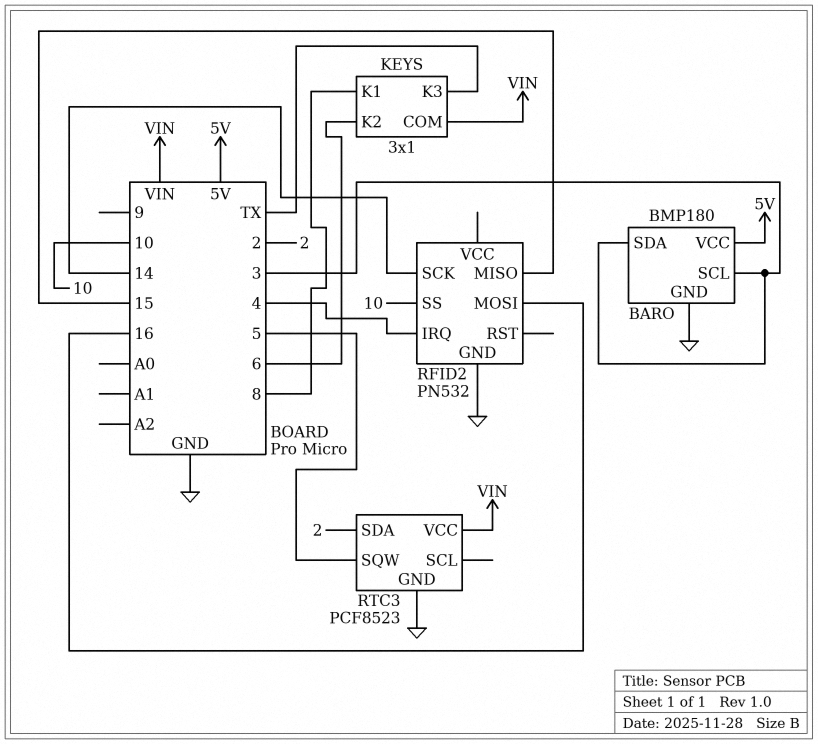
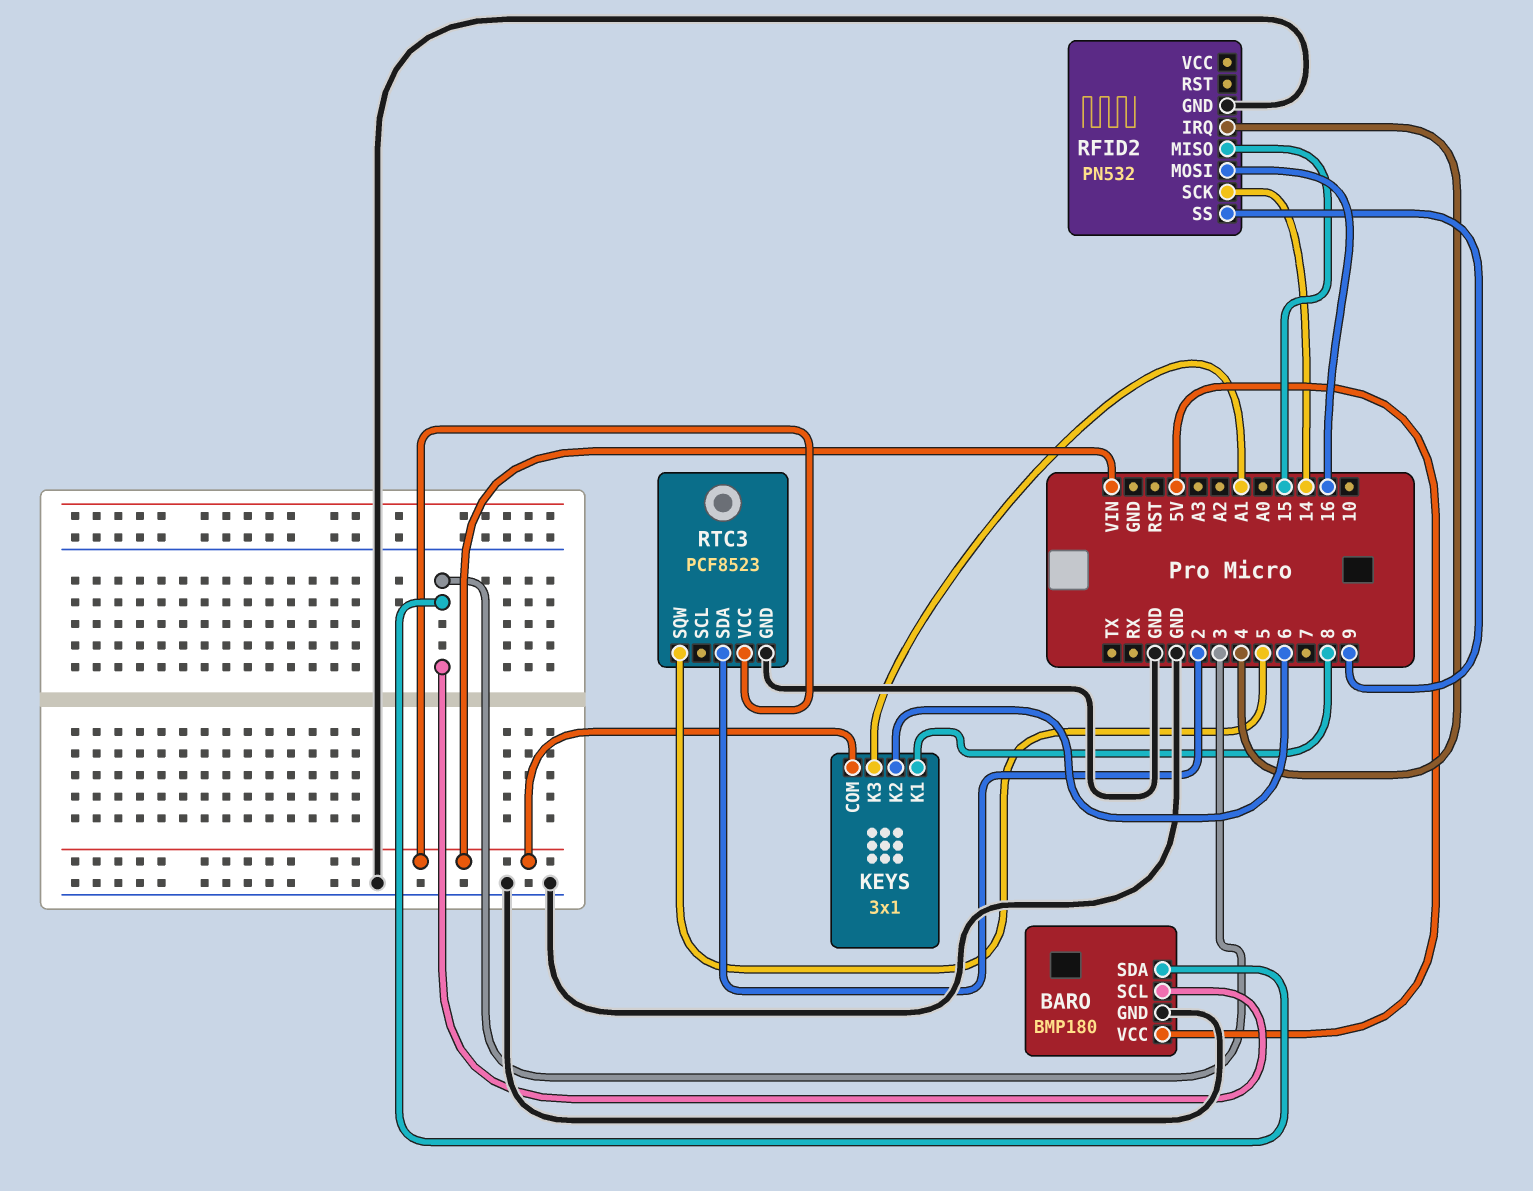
KEYS pin K3: TX -> A1
RFID2 pin SS: 10 -> 9

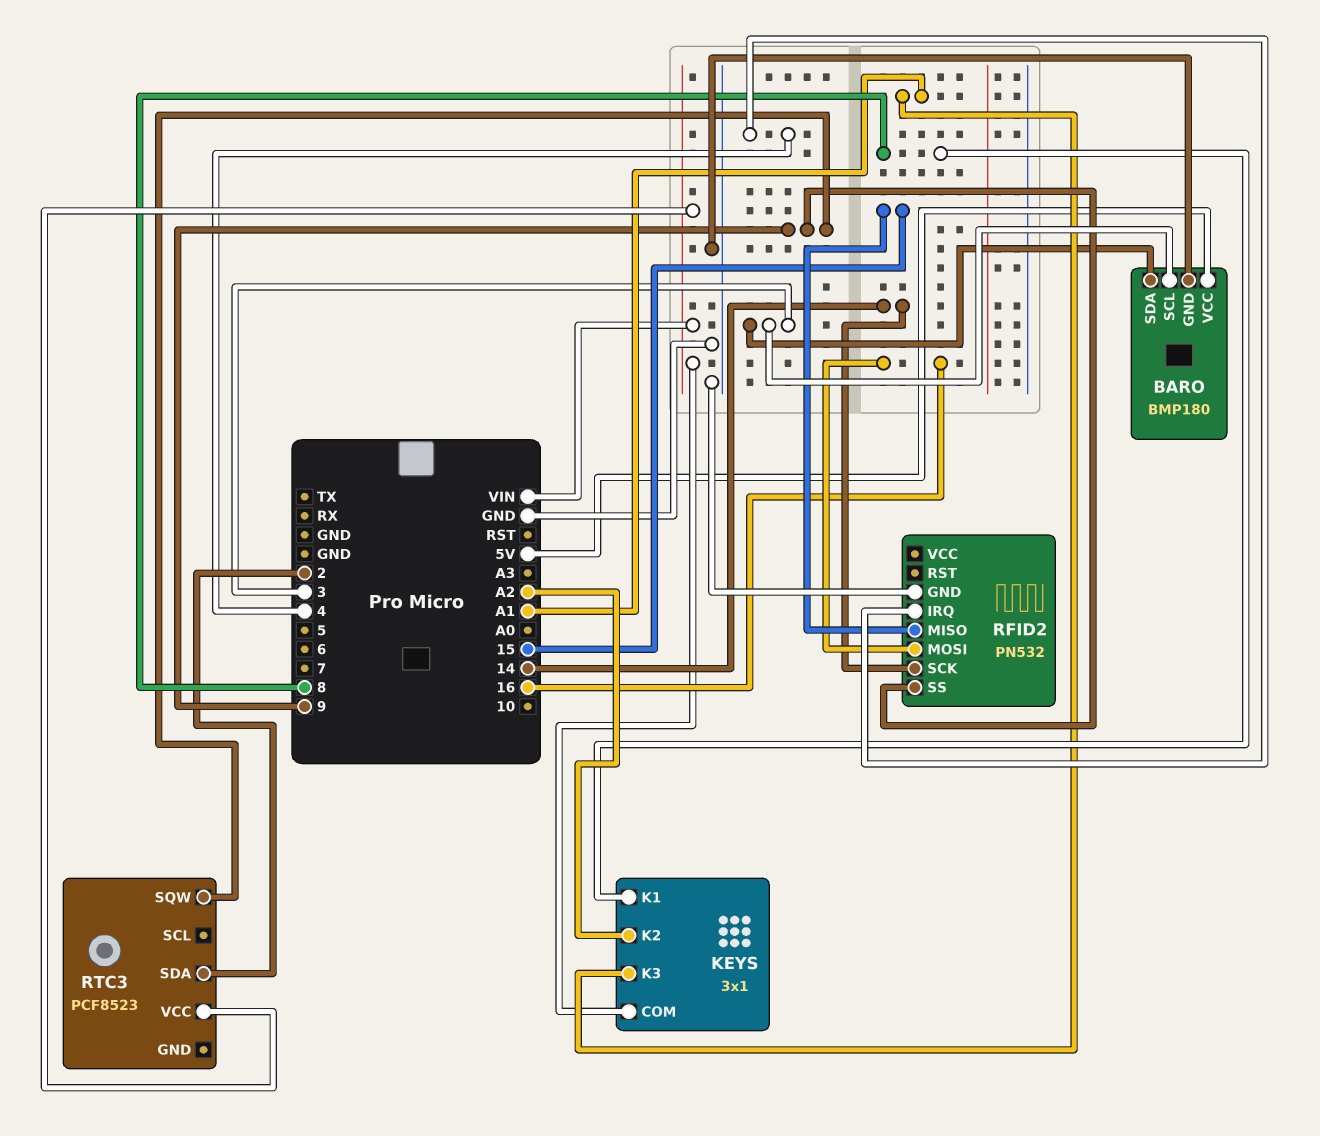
KEYS pin K2: 6 -> A2
RTC3 pin GND: GND -> none
RTC3 pin SQW: 5 -> 9

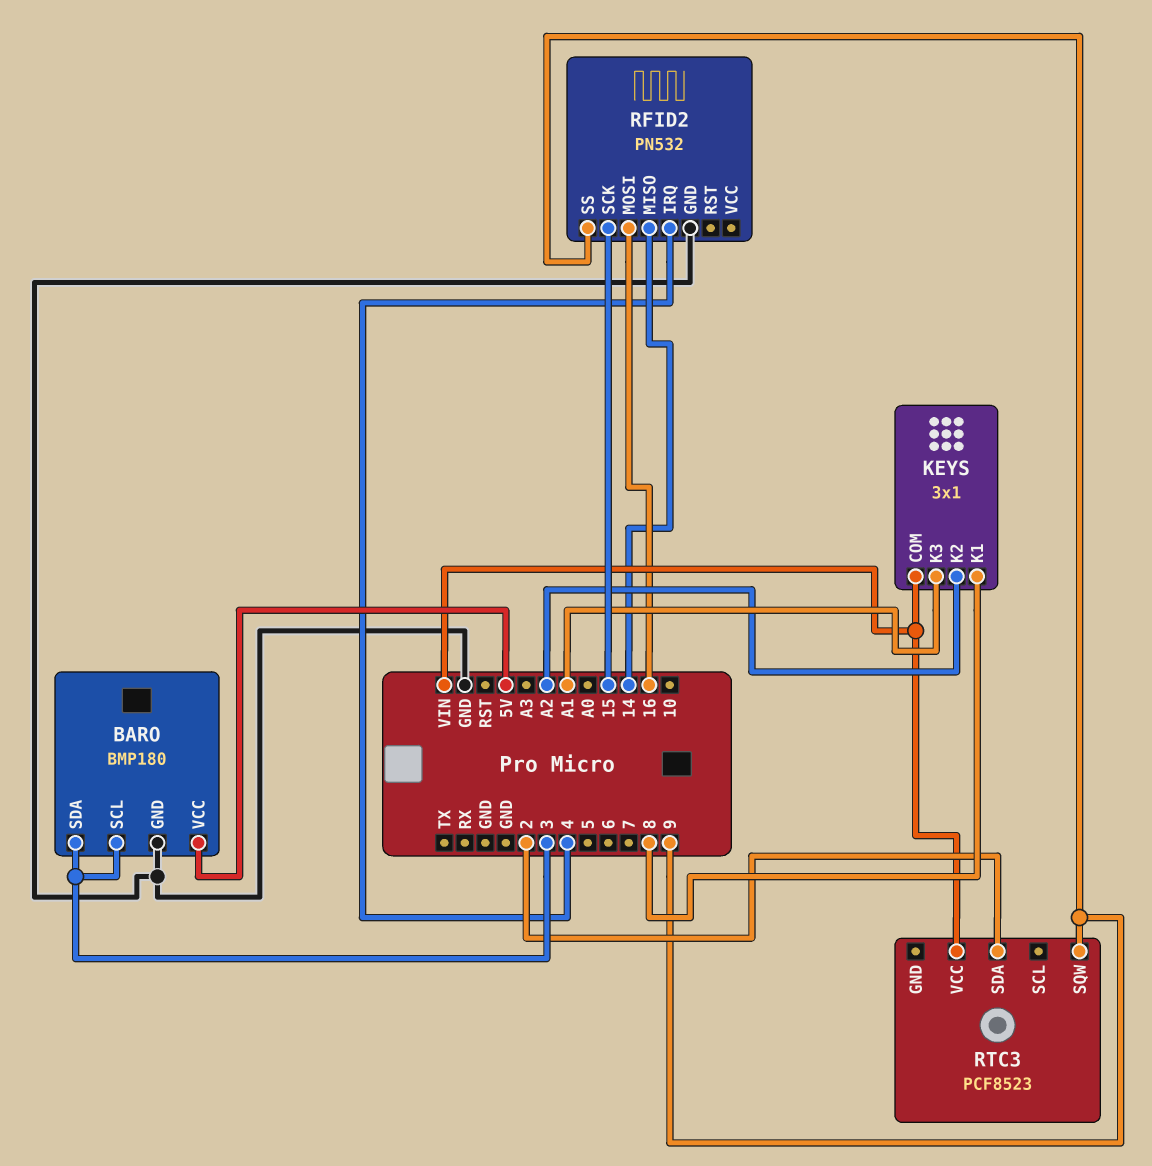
RFID2 pin MISO: 15 -> 14
RFID2 pin SCK: 14 -> 15

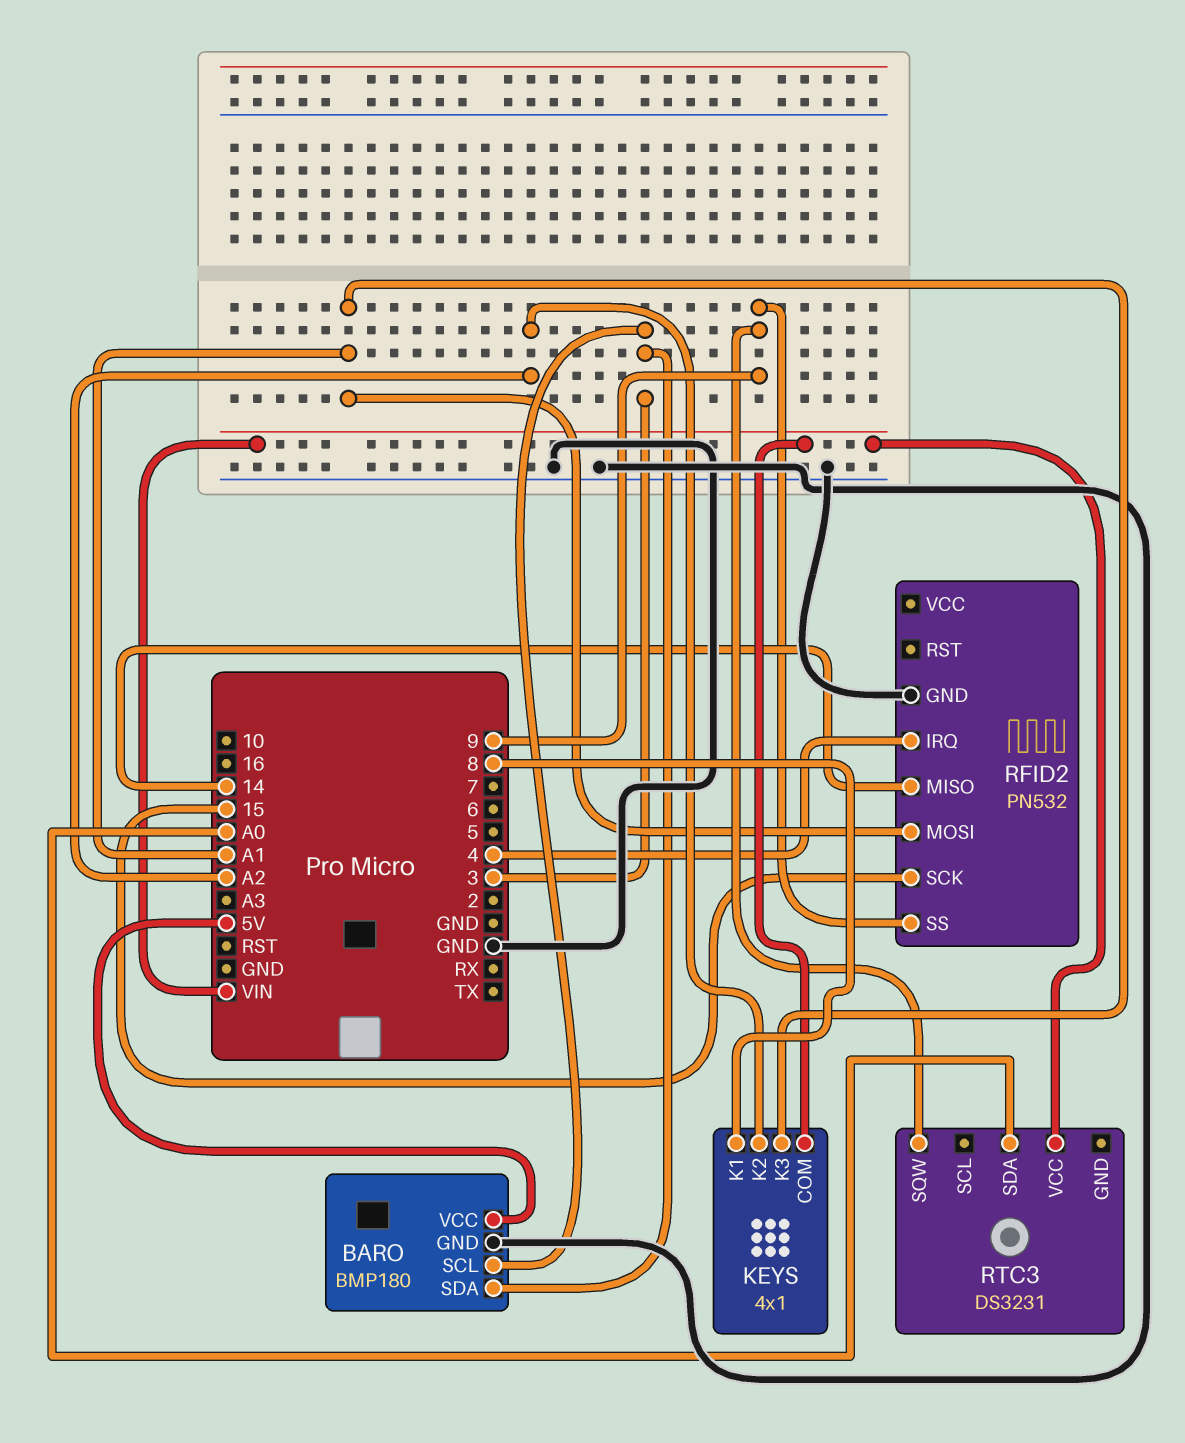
KEYS: 3x1 -> 4x1
RFID2 pin MOSI: 16 -> A1
RTC3: PCF8523 -> DS3231
RTC3 pin SDA: 2 -> A0

